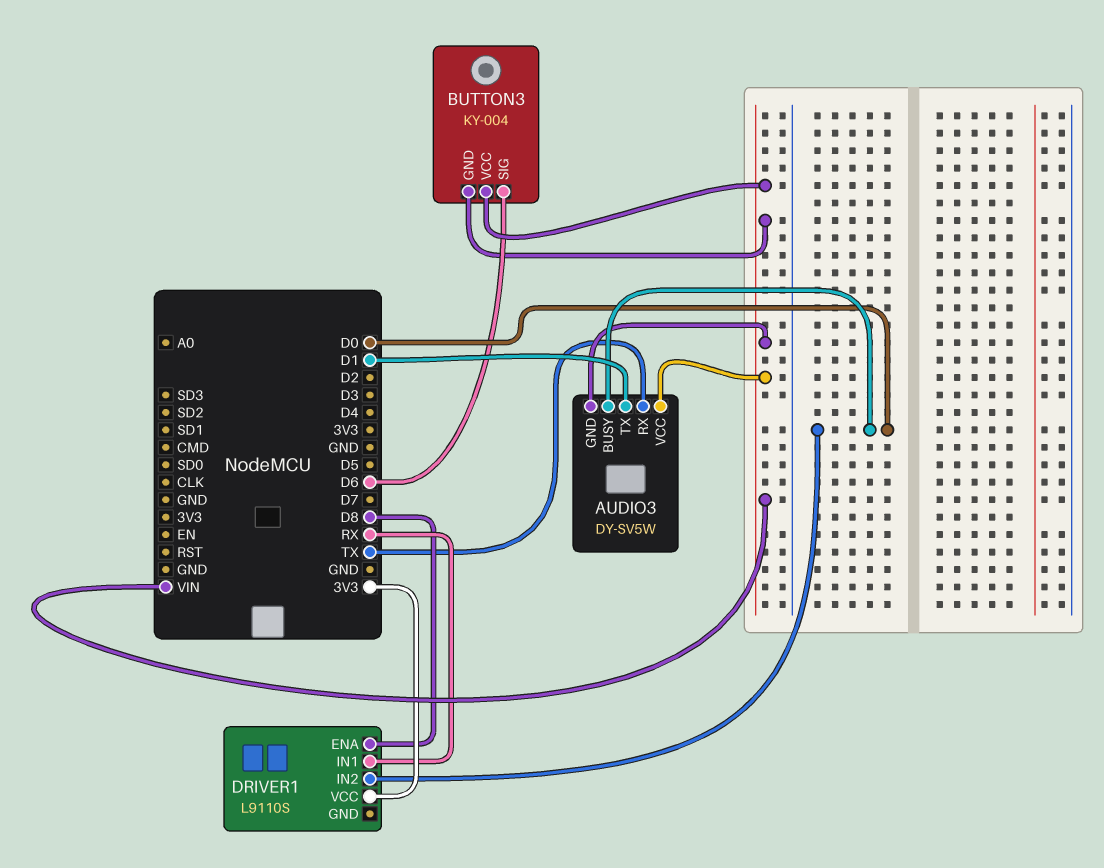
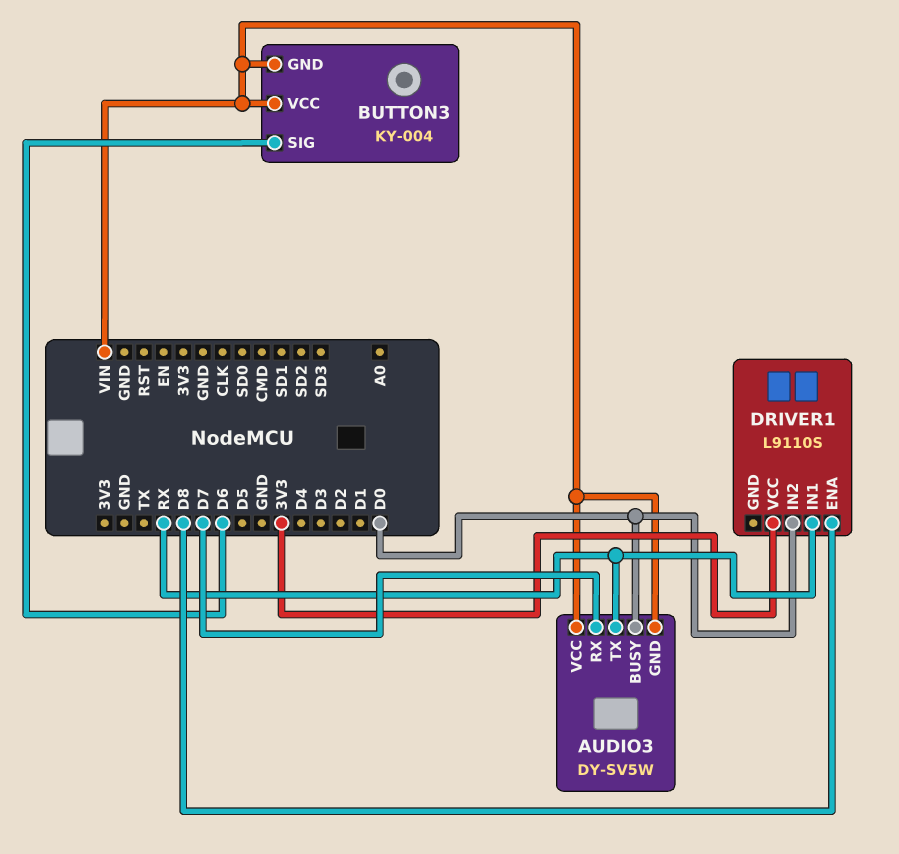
AUDIO3 pin RX: TX -> D7
AUDIO3 pin TX: D1 -> RX

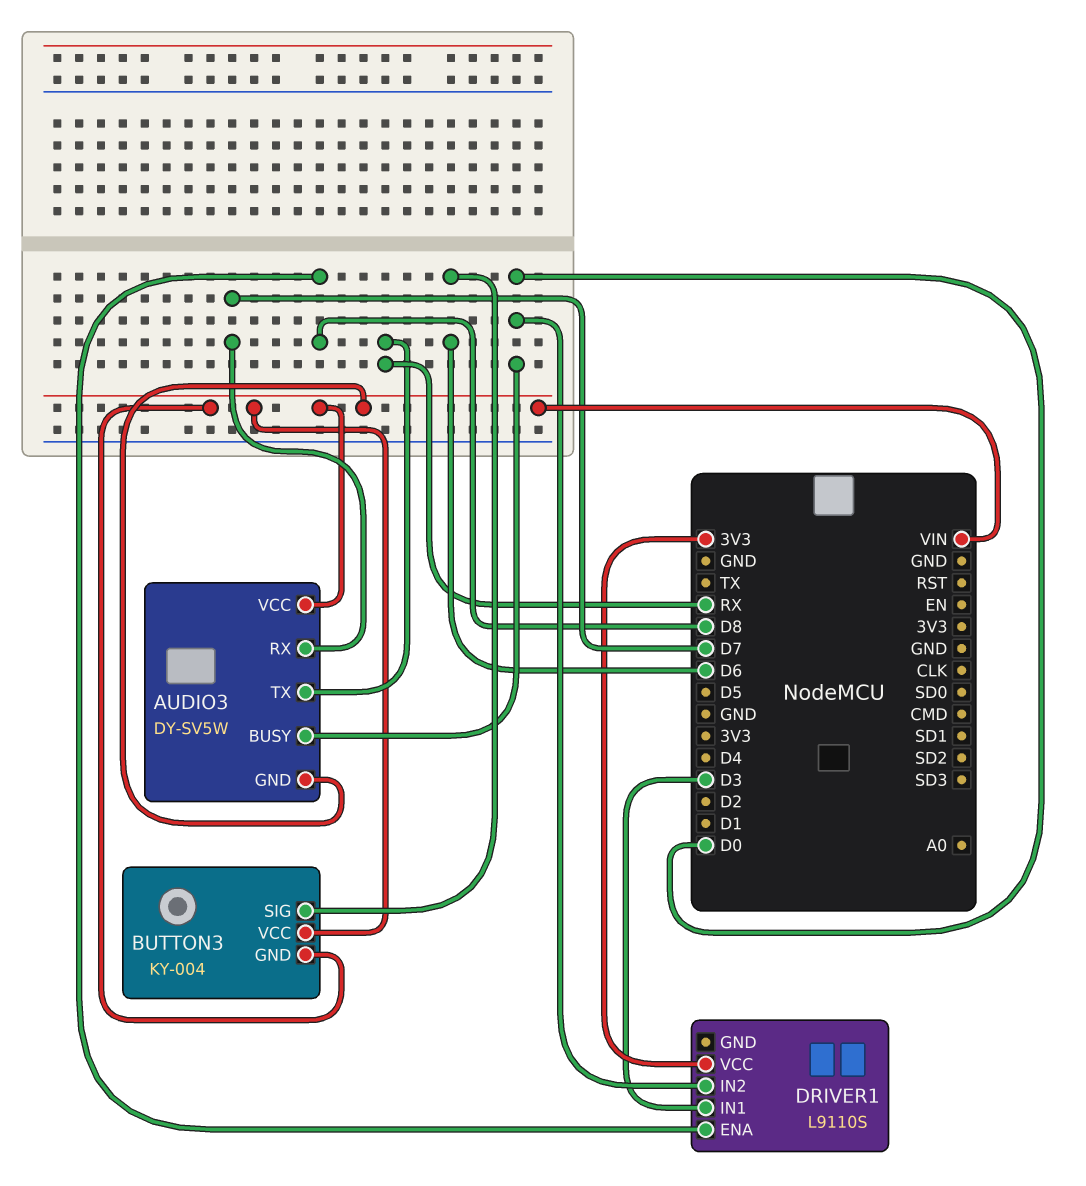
DRIVER1 pin IN1: RX -> D3

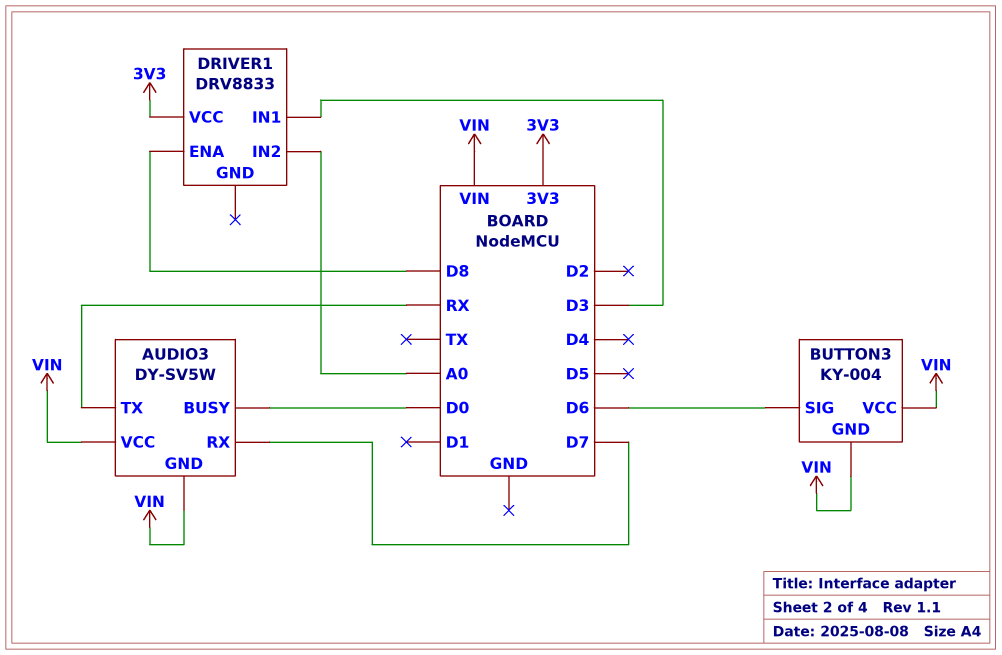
DRIVER1: L9110S -> DRV8833
DRIVER1 pin IN2: D0 -> A0

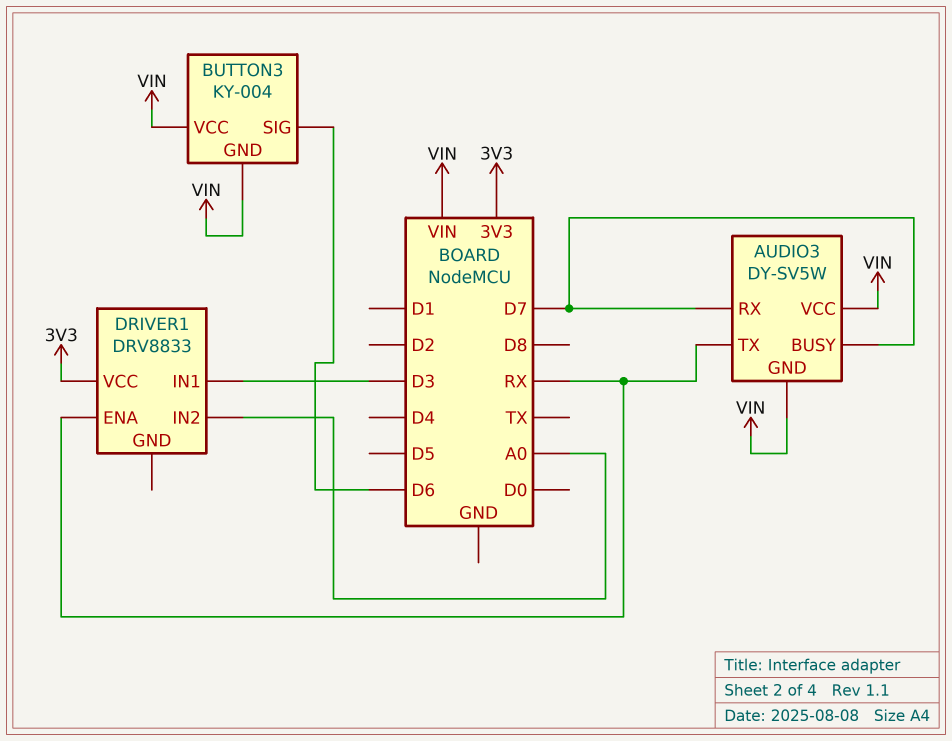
AUDIO3 pin BUSY: D0 -> D7
DRIVER1 pin ENA: D8 -> RX

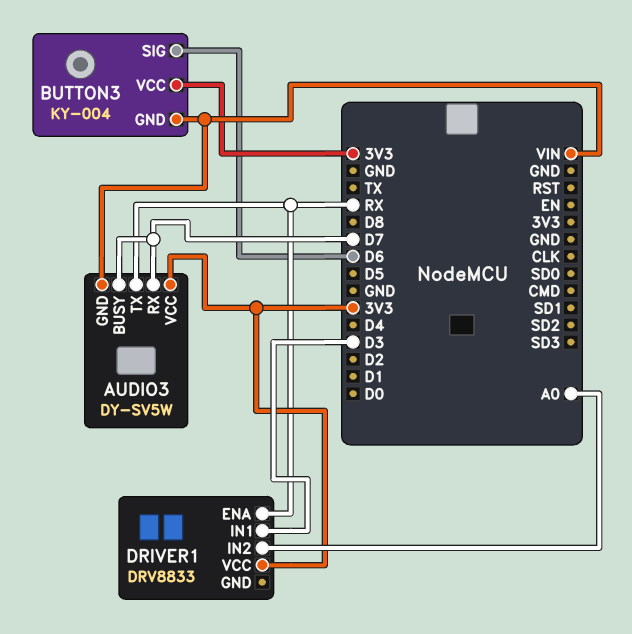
AUDIO3 pin VCC: VIN -> 3V3
BUTTON3 pin VCC: VIN -> 3V3

